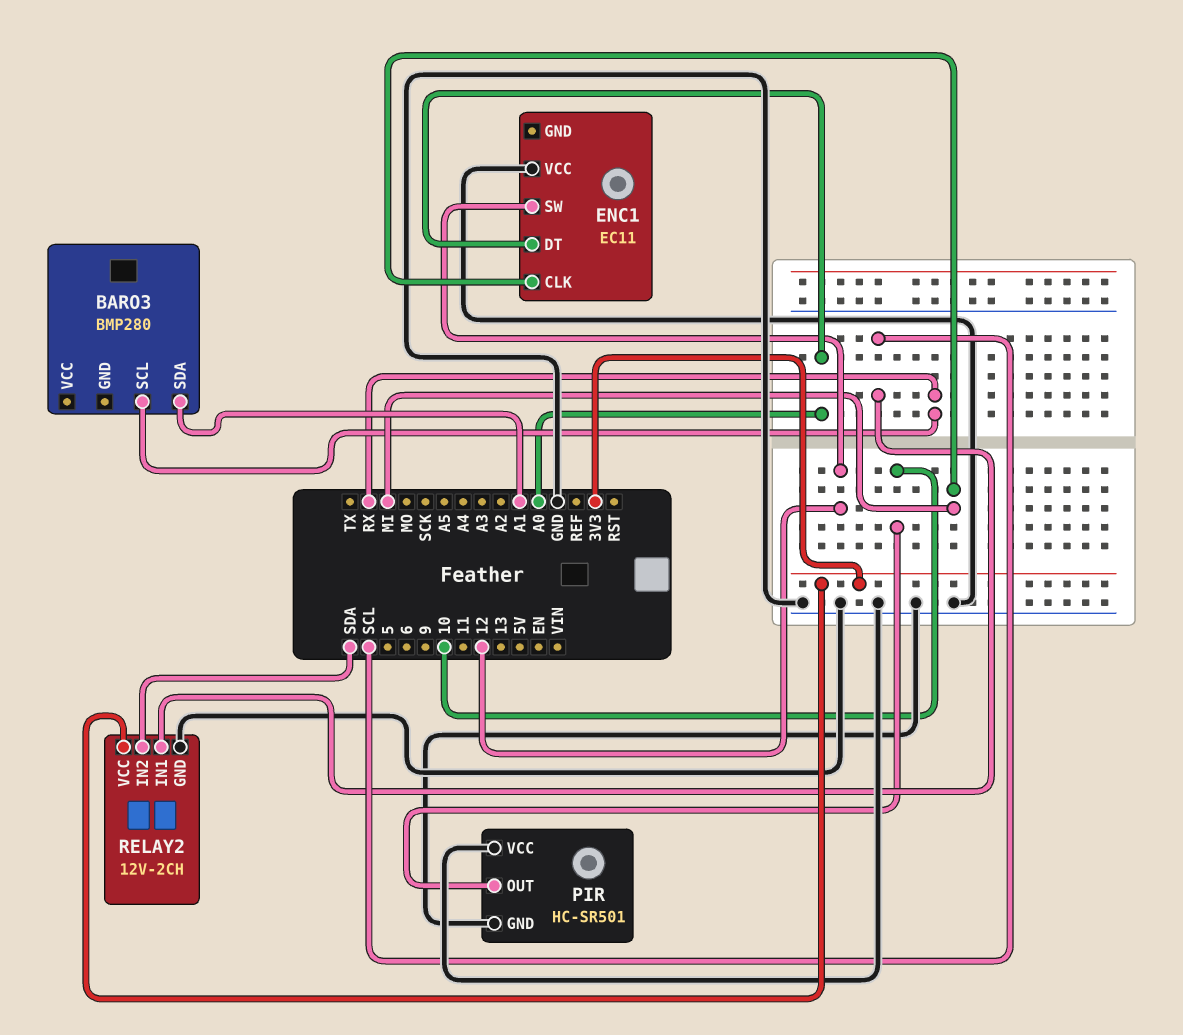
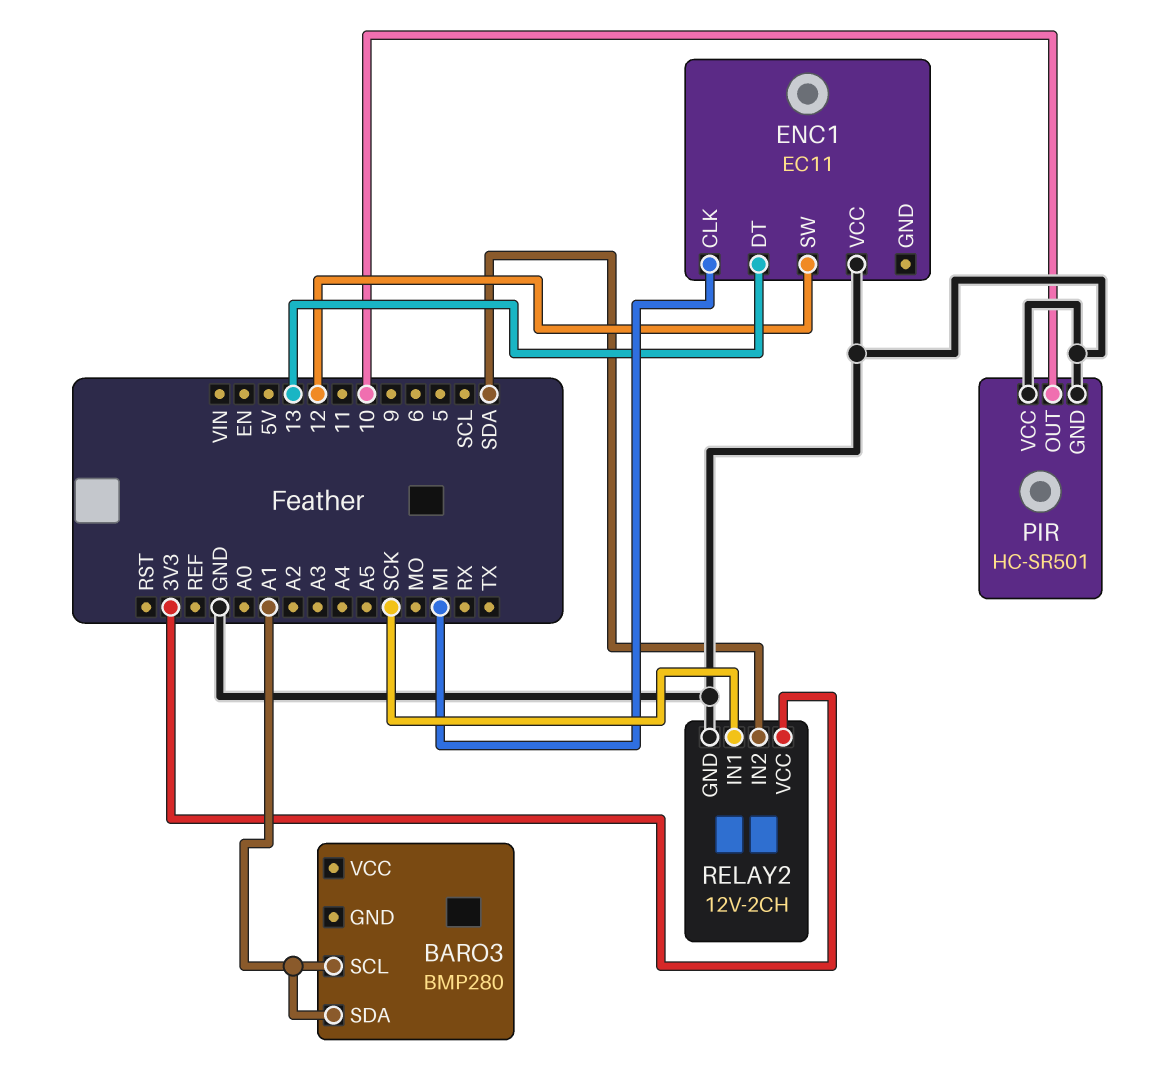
BARO3 pin SCL: RX -> A1
ENC1 pin DT: A0 -> 13
RELAY2 pin IN1: SCL -> SCK

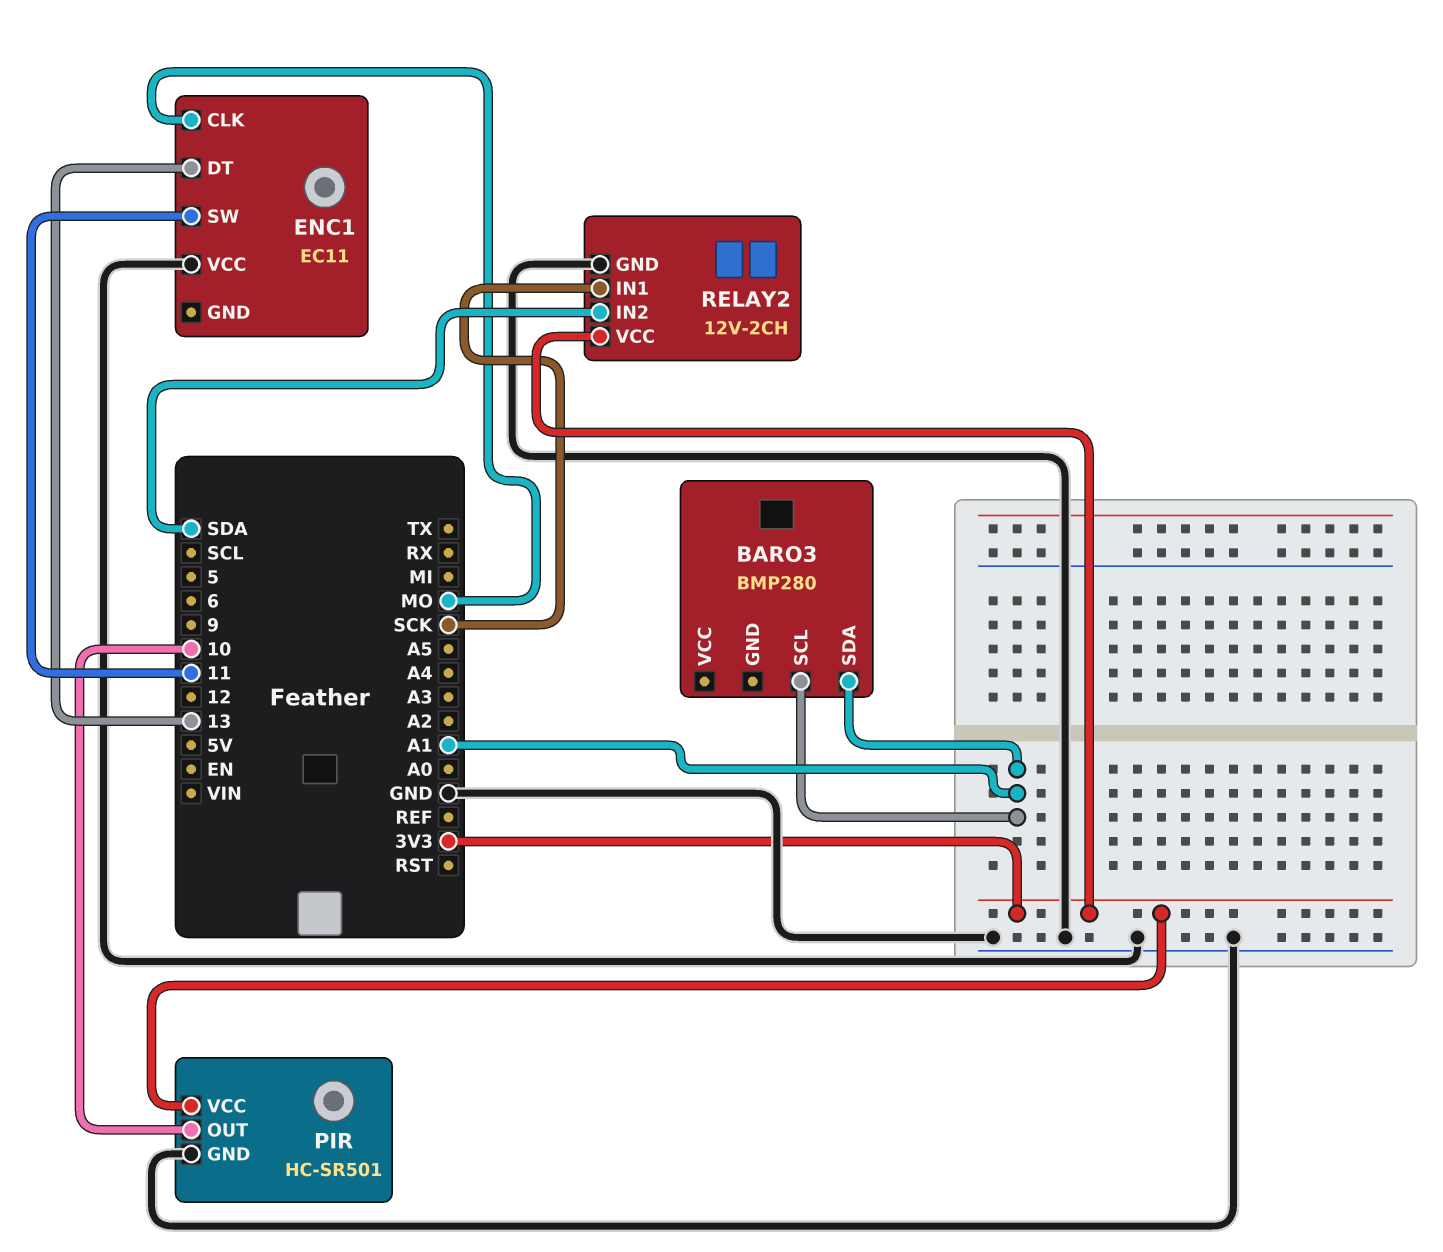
ENC1 pin CLK: MI -> MO
ENC1 pin SW: 12 -> 11
PIR pin VCC: GND -> 3V3

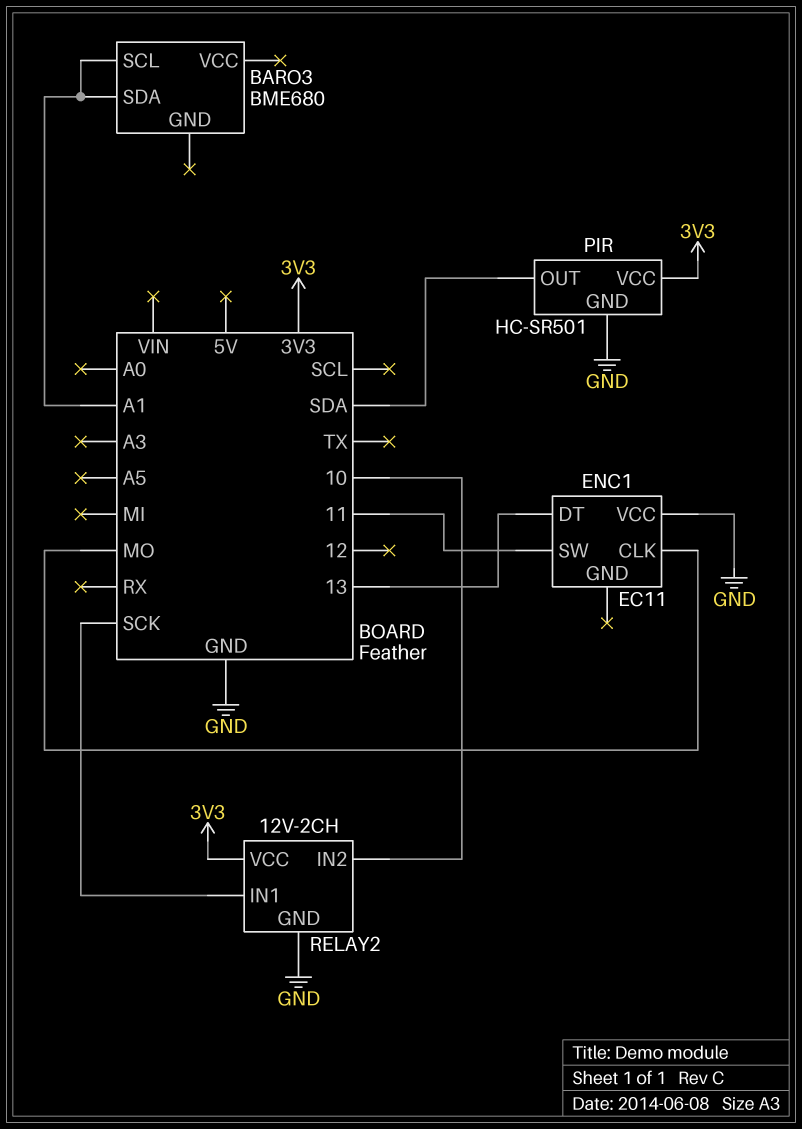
BARO3: BMP280 -> BME680
PIR pin OUT: 10 -> SDA
RELAY2 pin IN2: SDA -> 10

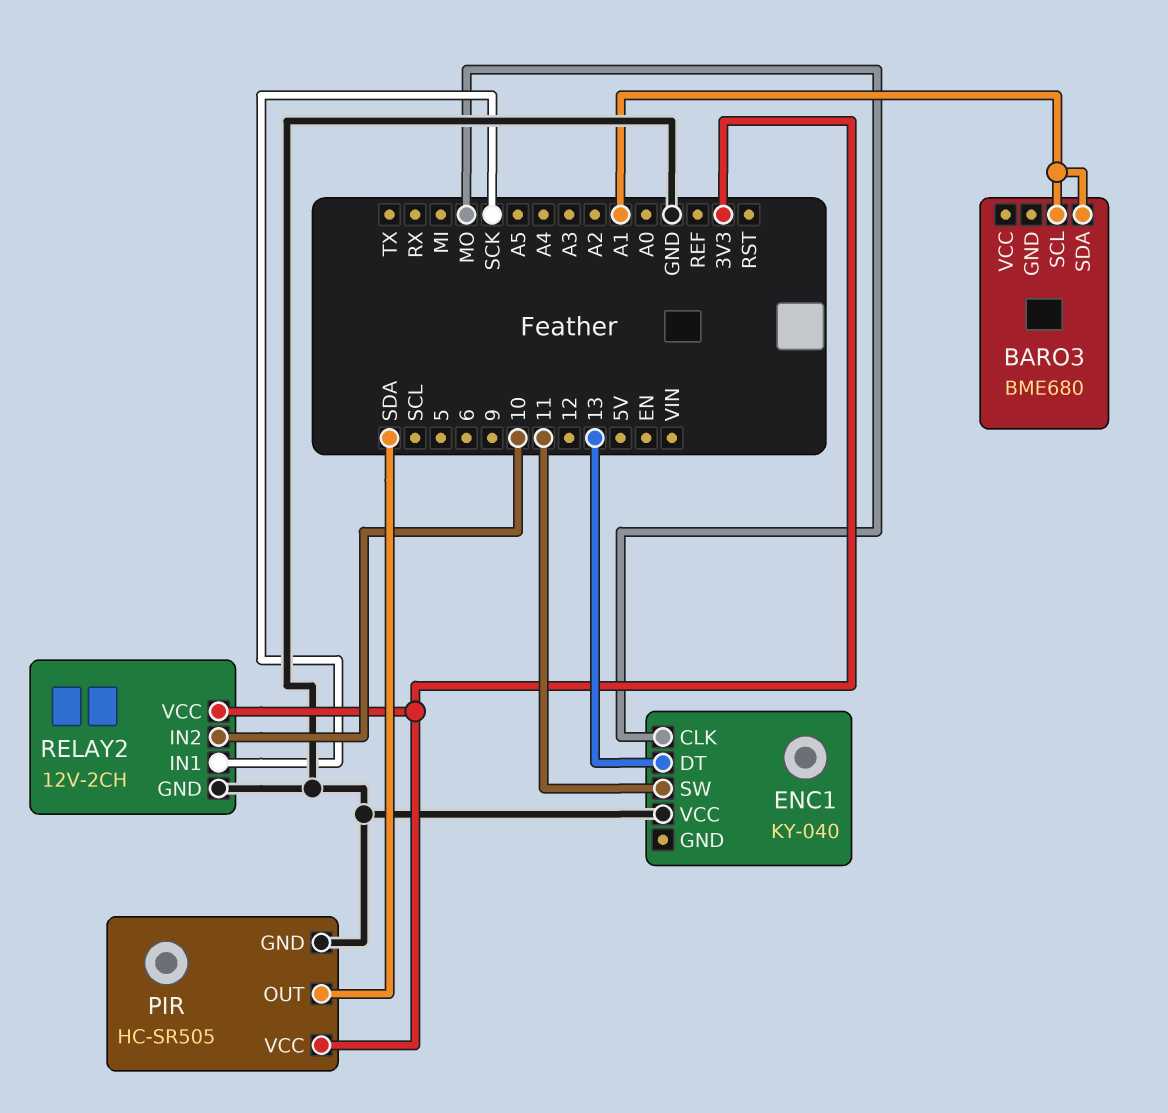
ENC1: EC11 -> KY-040
PIR: HC-SR501 -> HC-SR505

